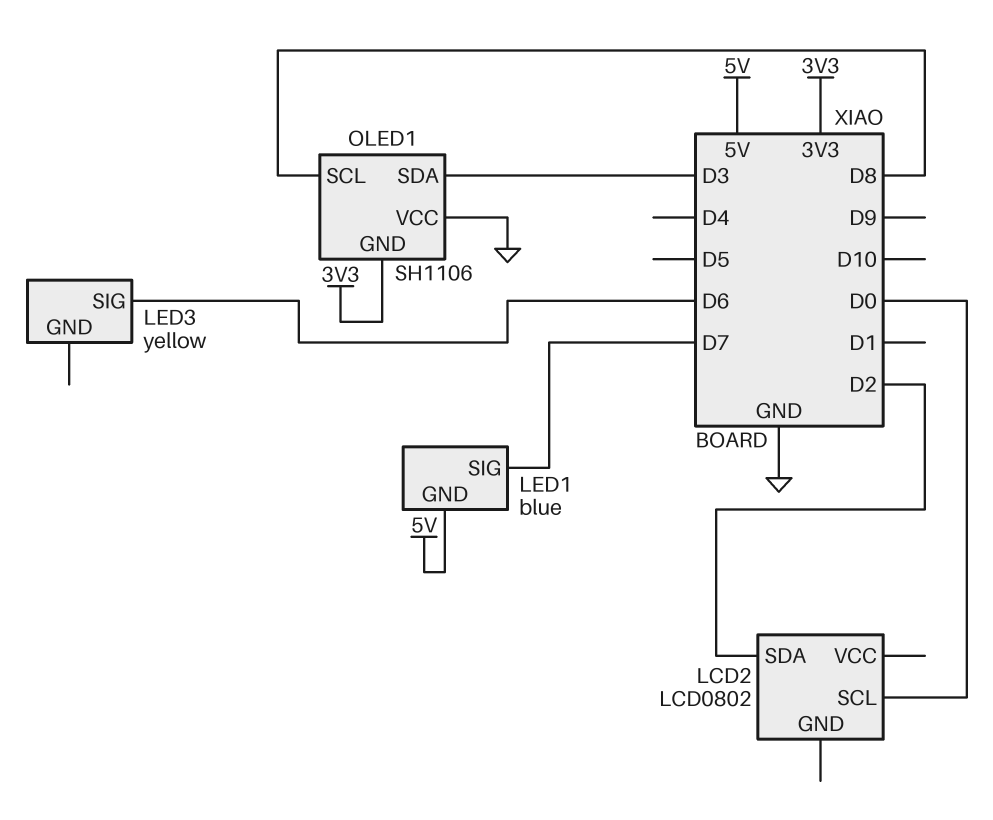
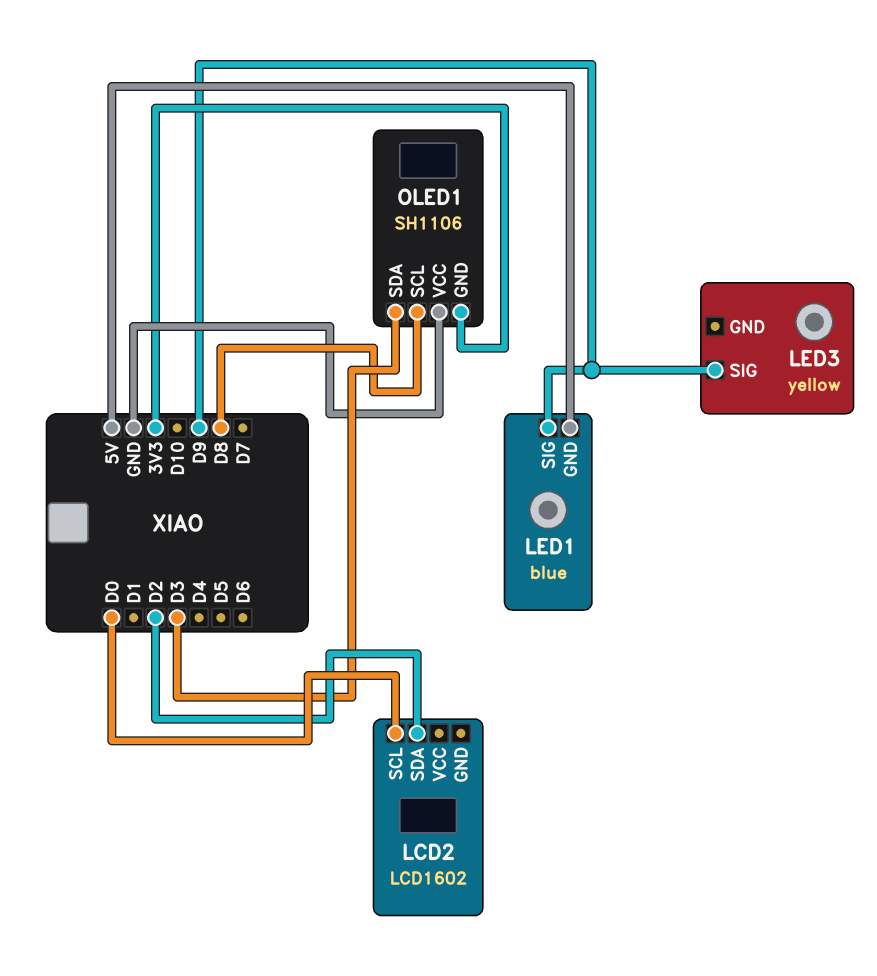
LCD2: LCD0802 -> LCD1602
LED1 pin SIG: D7 -> D9
LED3 pin SIG: D6 -> D9

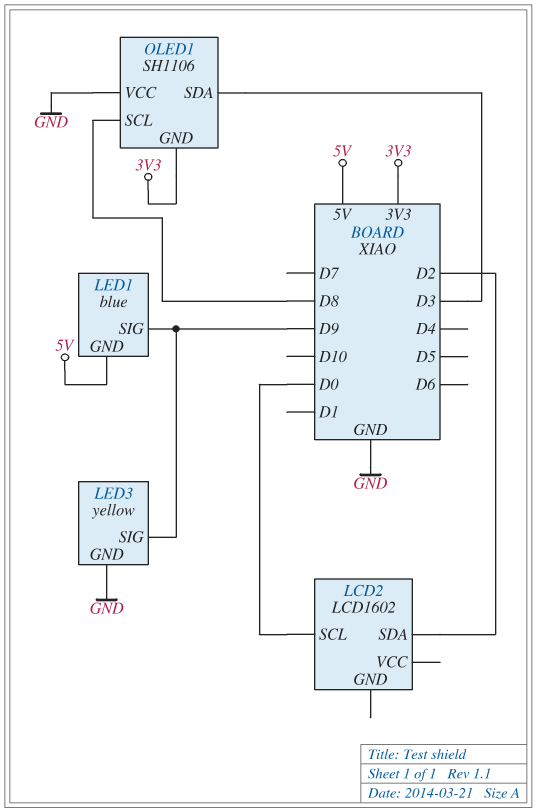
LED3 pin GND: none -> GND

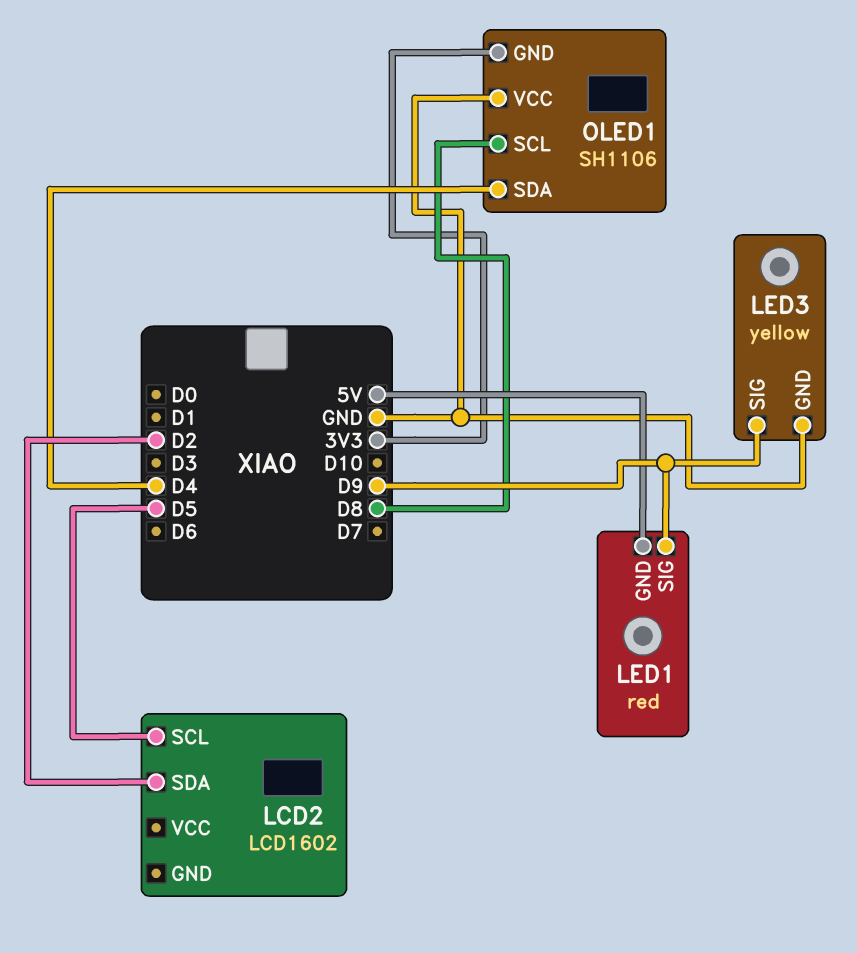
LCD2 pin SCL: D0 -> D5
LED1: blue -> red
OLED1 pin SDA: D3 -> D4

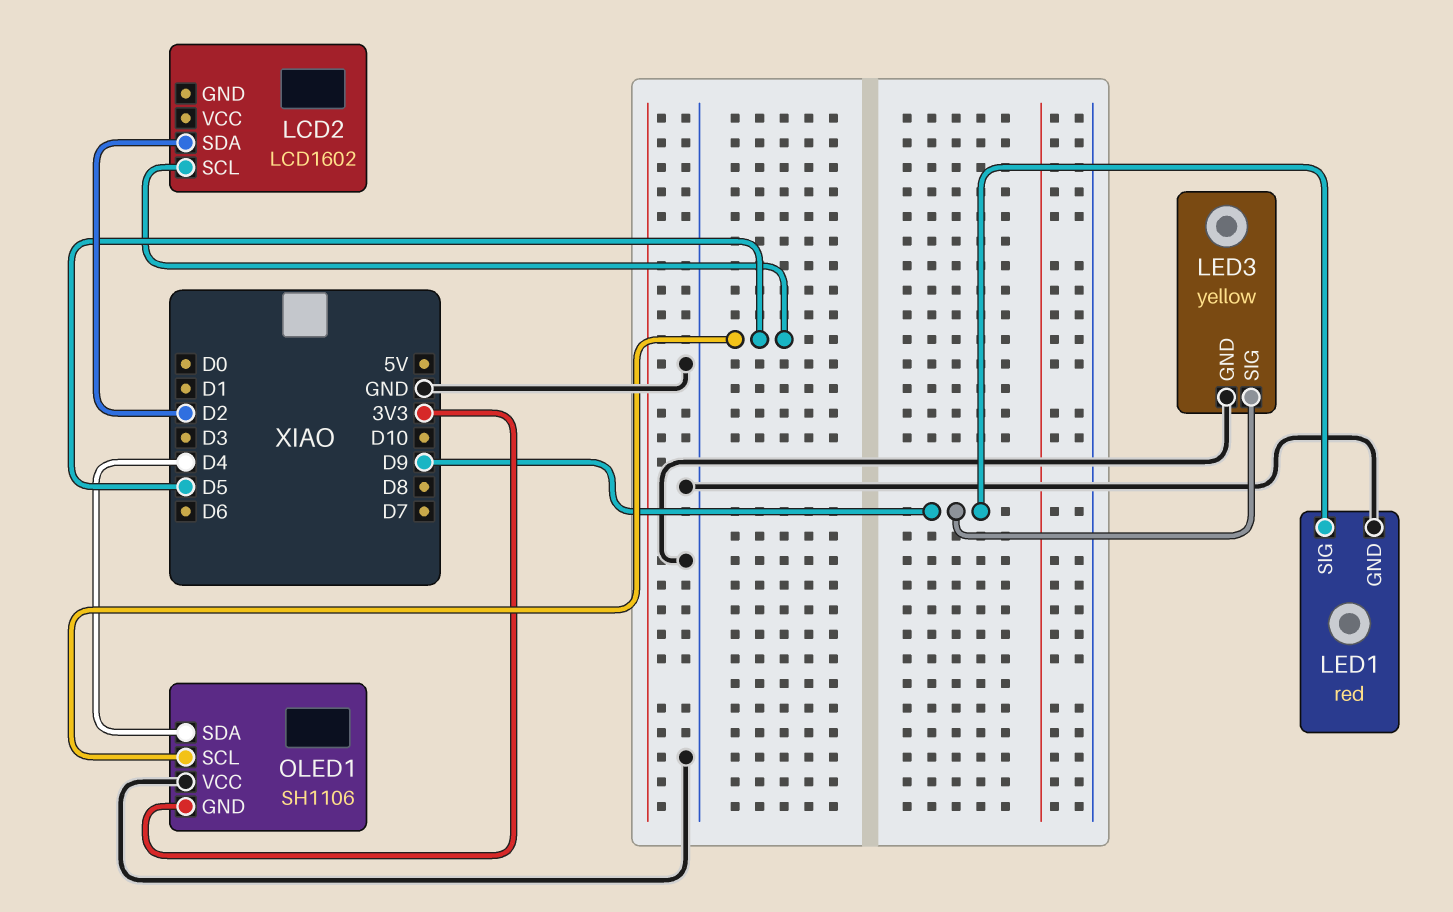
LED1 pin GND: 5V -> GND
OLED1 pin SCL: D8 -> D5

